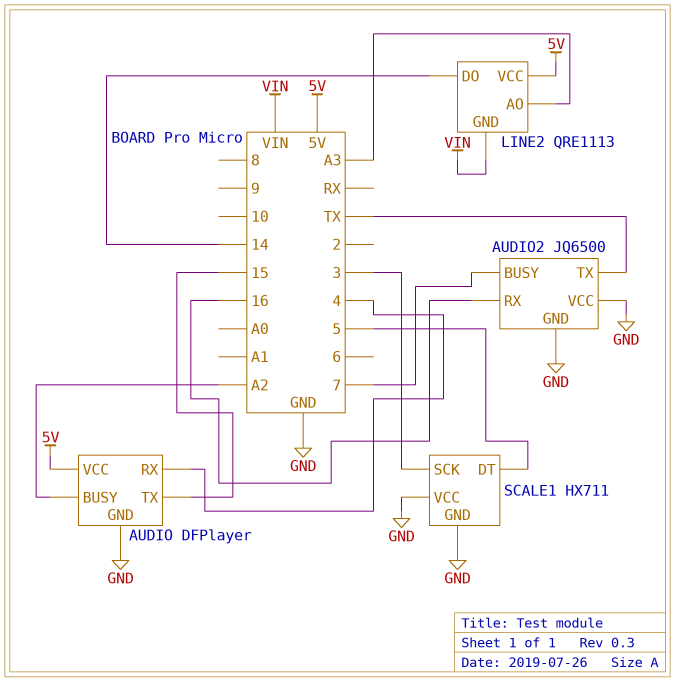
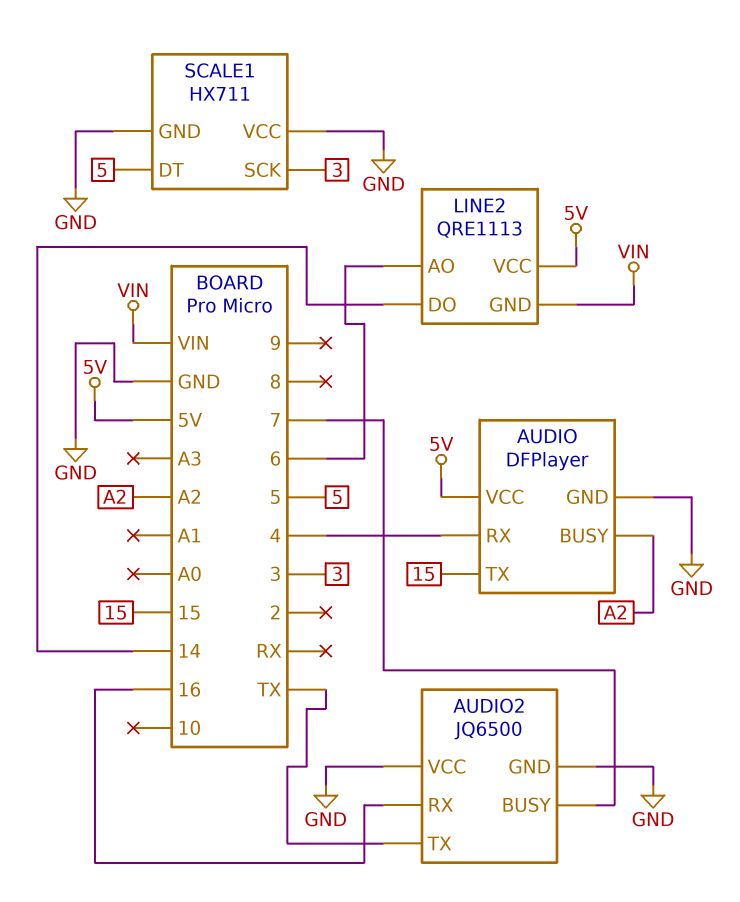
LINE2 pin AO: A3 -> 6

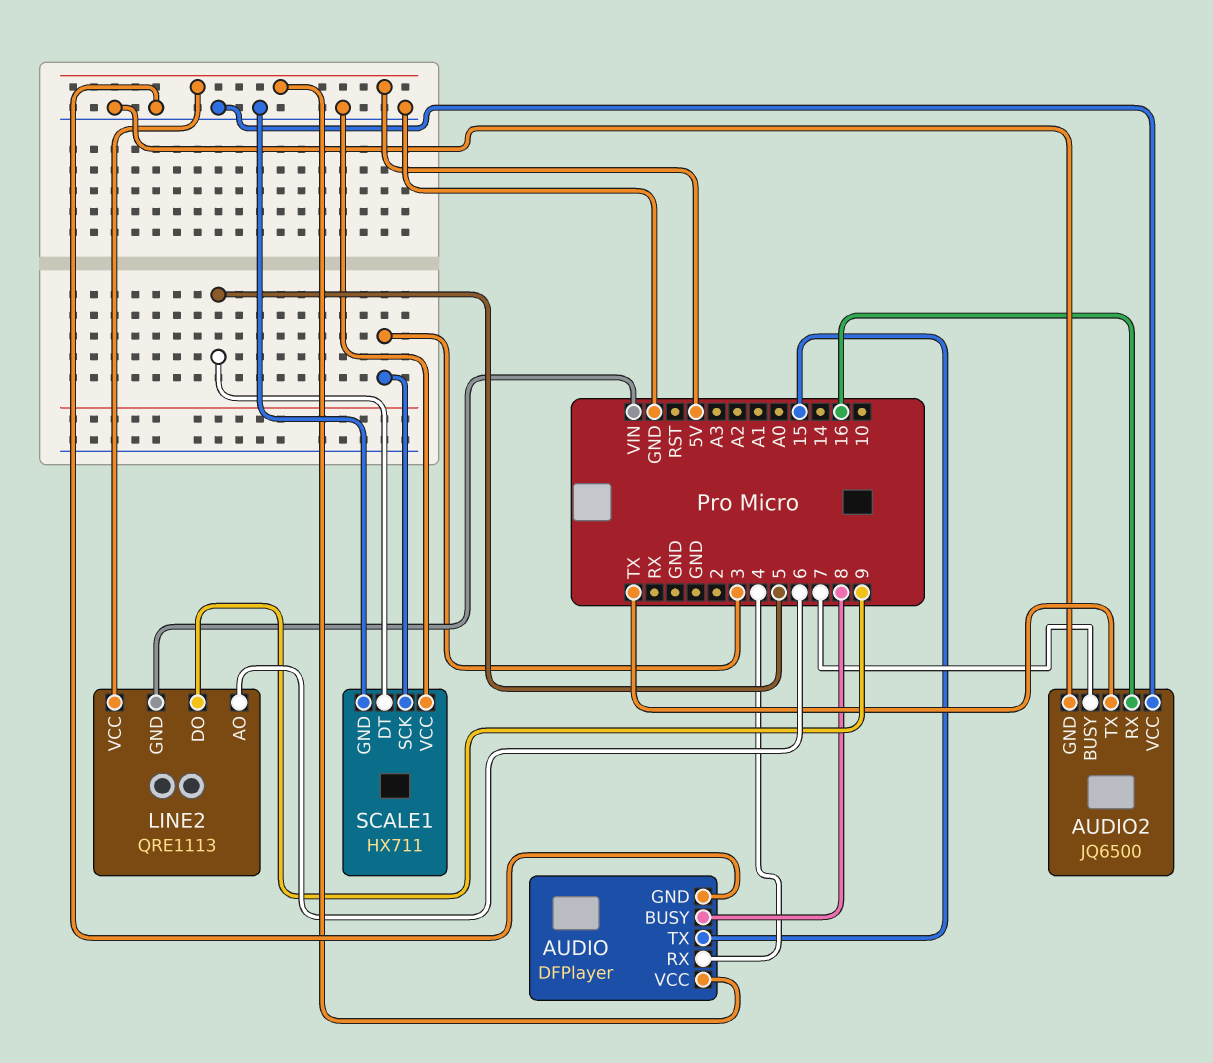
AUDIO pin BUSY: A2 -> 8
LINE2 pin DO: 14 -> 9

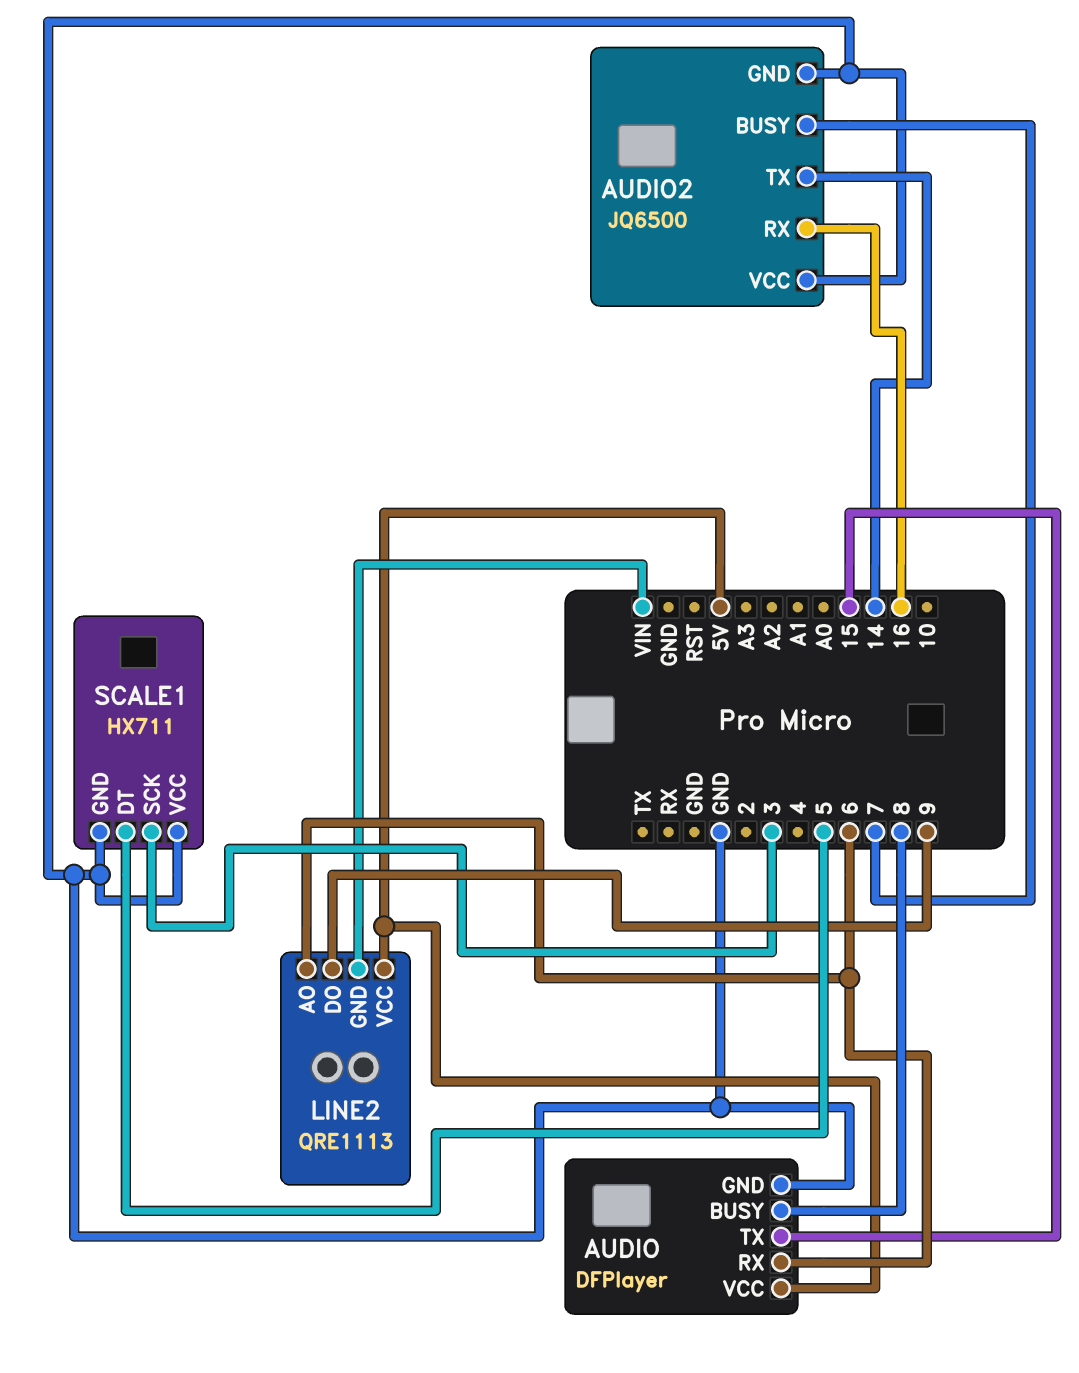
AUDIO pin RX: 4 -> 6
AUDIO2 pin TX: TX -> 14

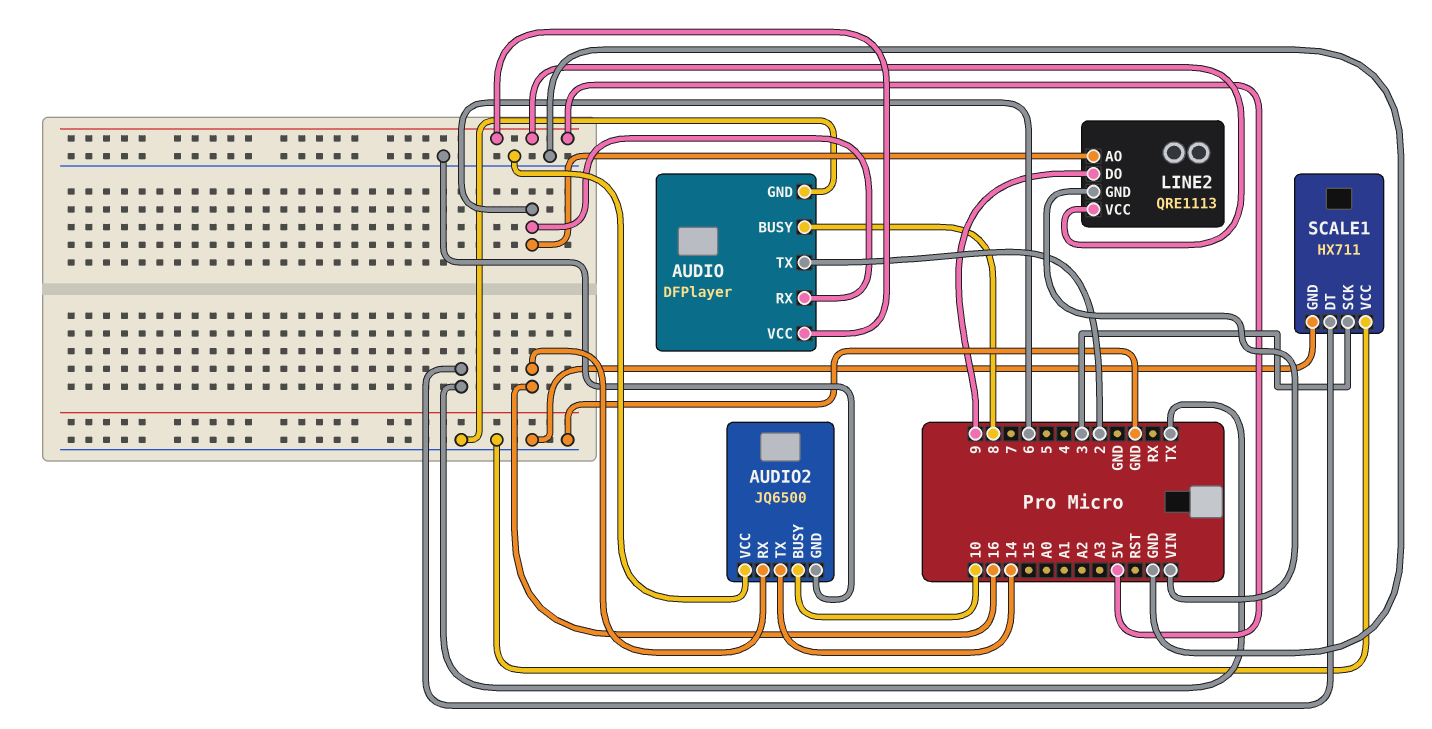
AUDIO pin TX: 15 -> 2
AUDIO2 pin BUSY: 7 -> 10
SCALE1 pin DT: 5 -> TX

